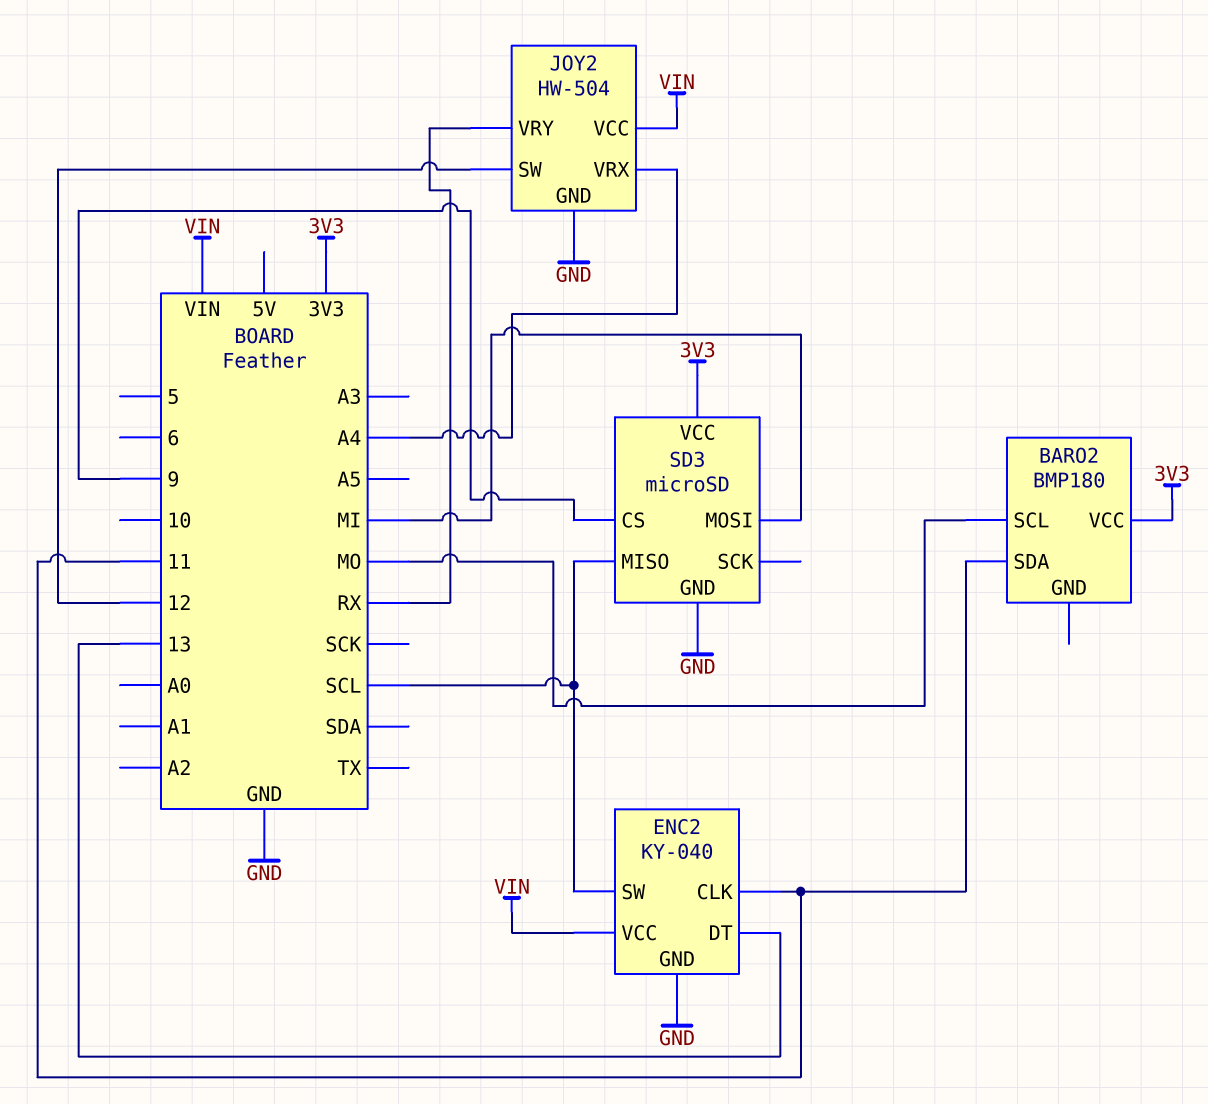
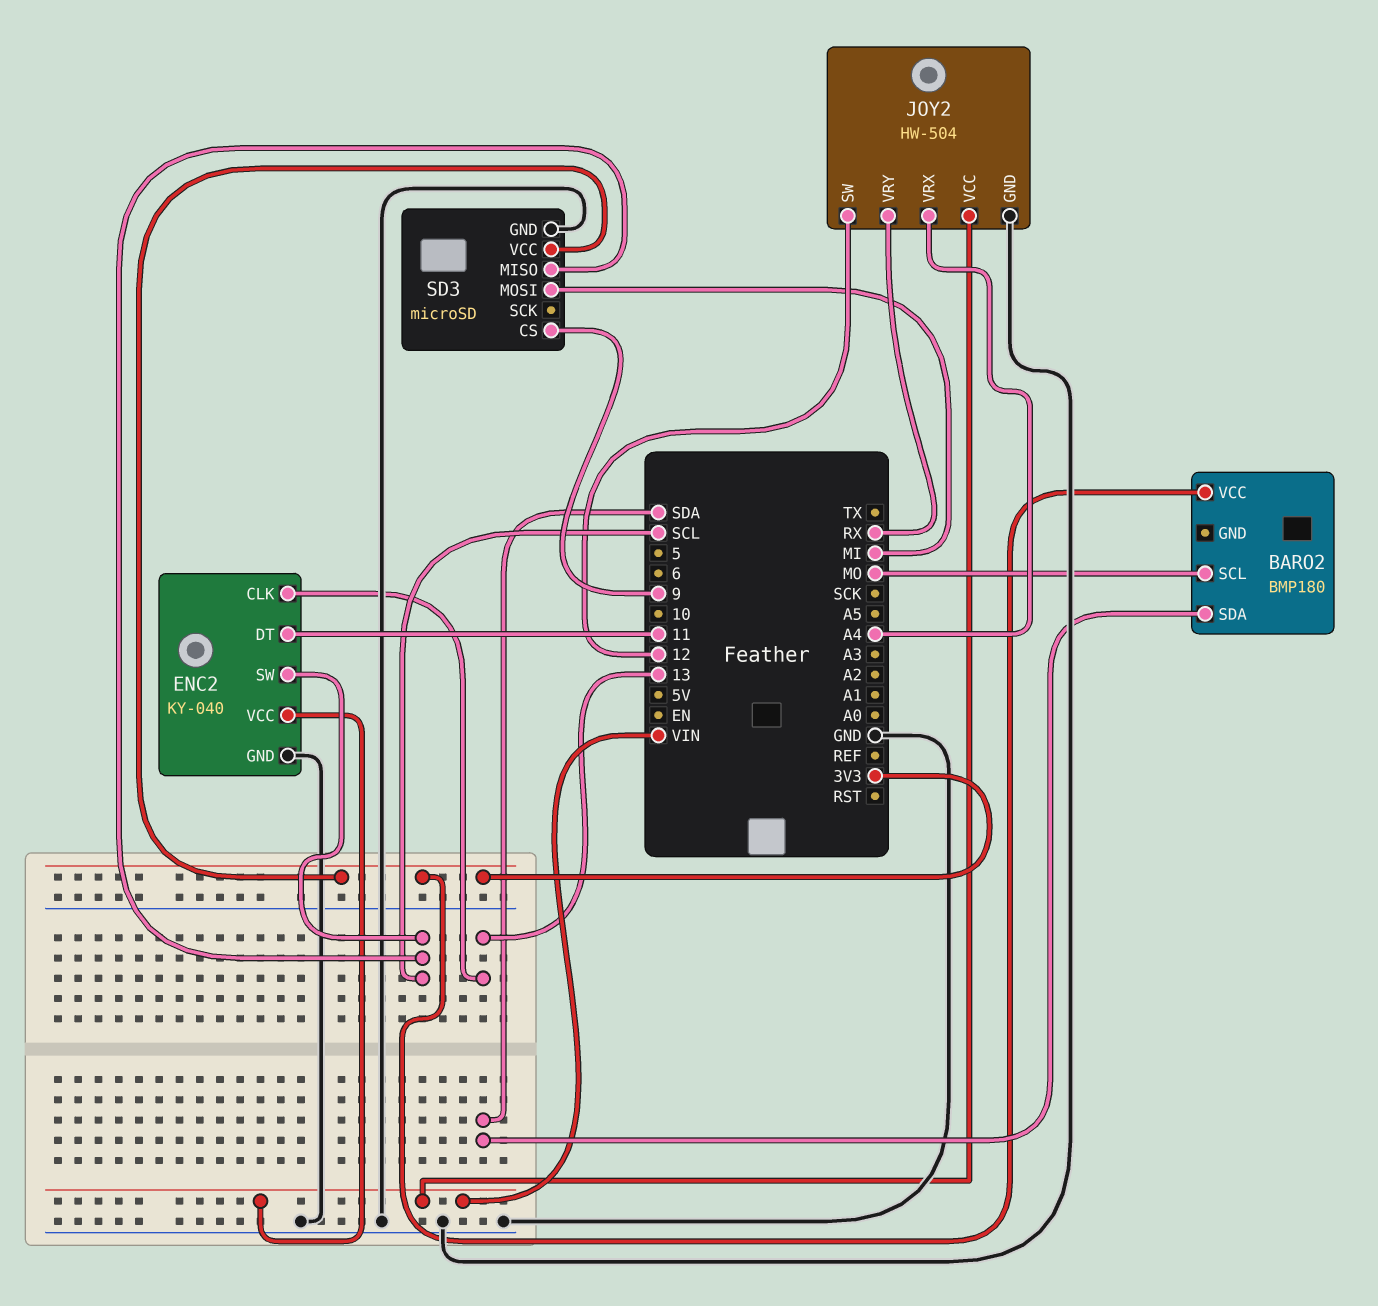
BARO2 pin SDA: 11 -> SDA
ENC2 pin CLK: 11 -> 13
ENC2 pin DT: 13 -> 11

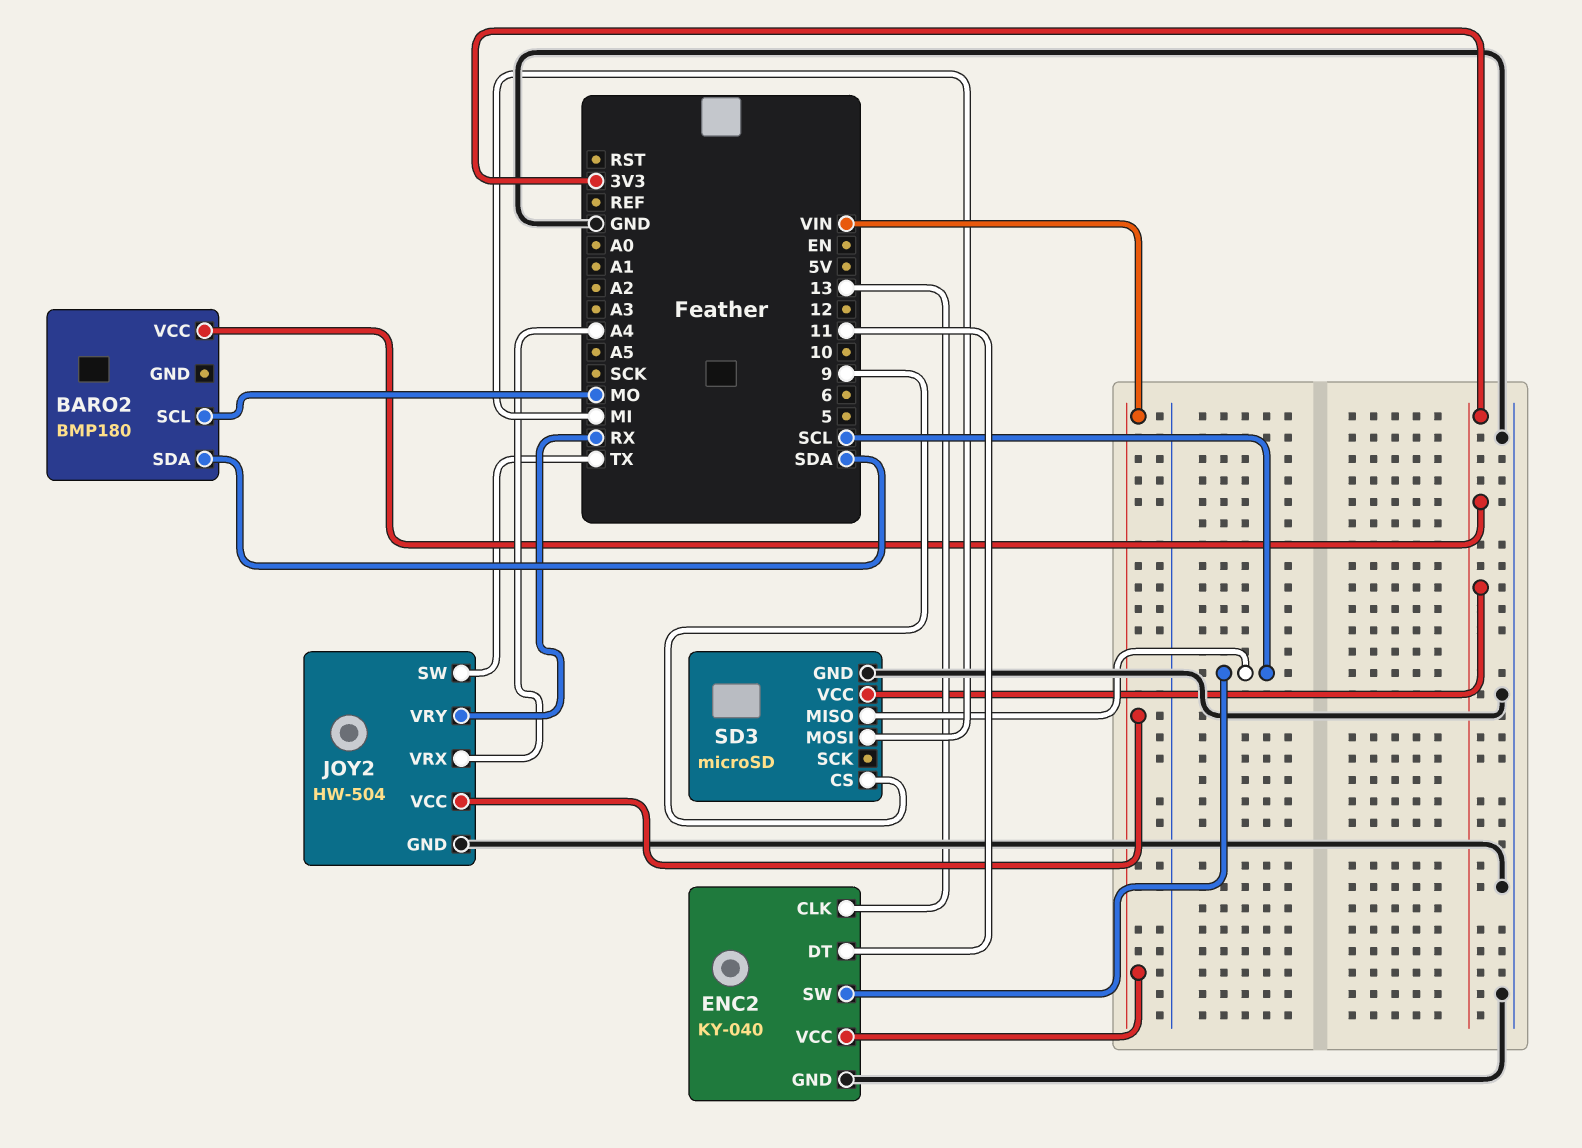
JOY2 pin SW: 12 -> TX

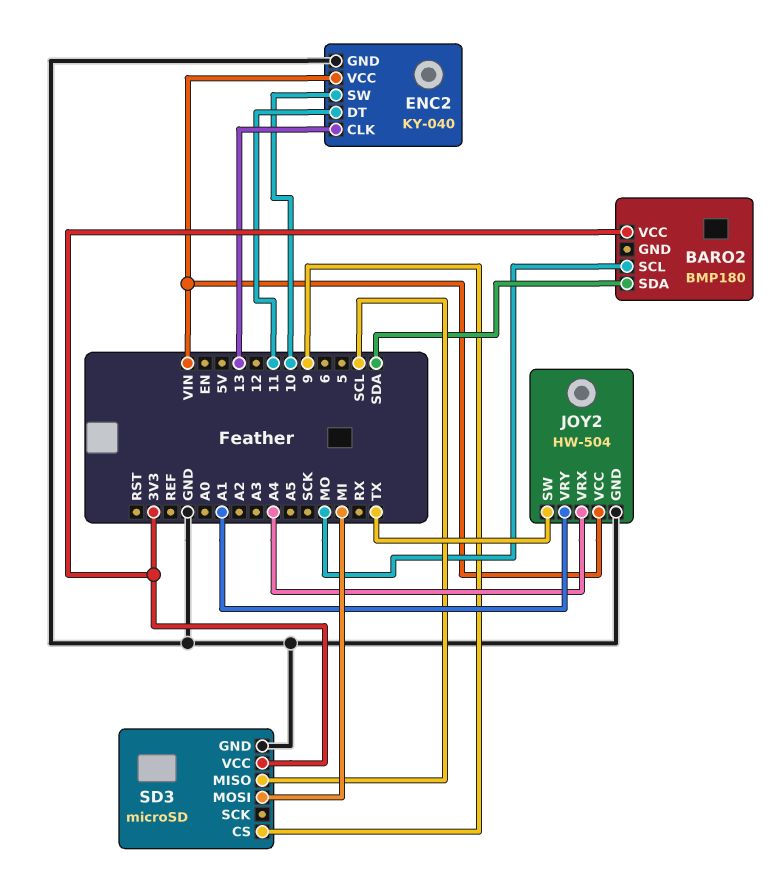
ENC2 pin SW: SCL -> 10
JOY2 pin VRY: RX -> A1

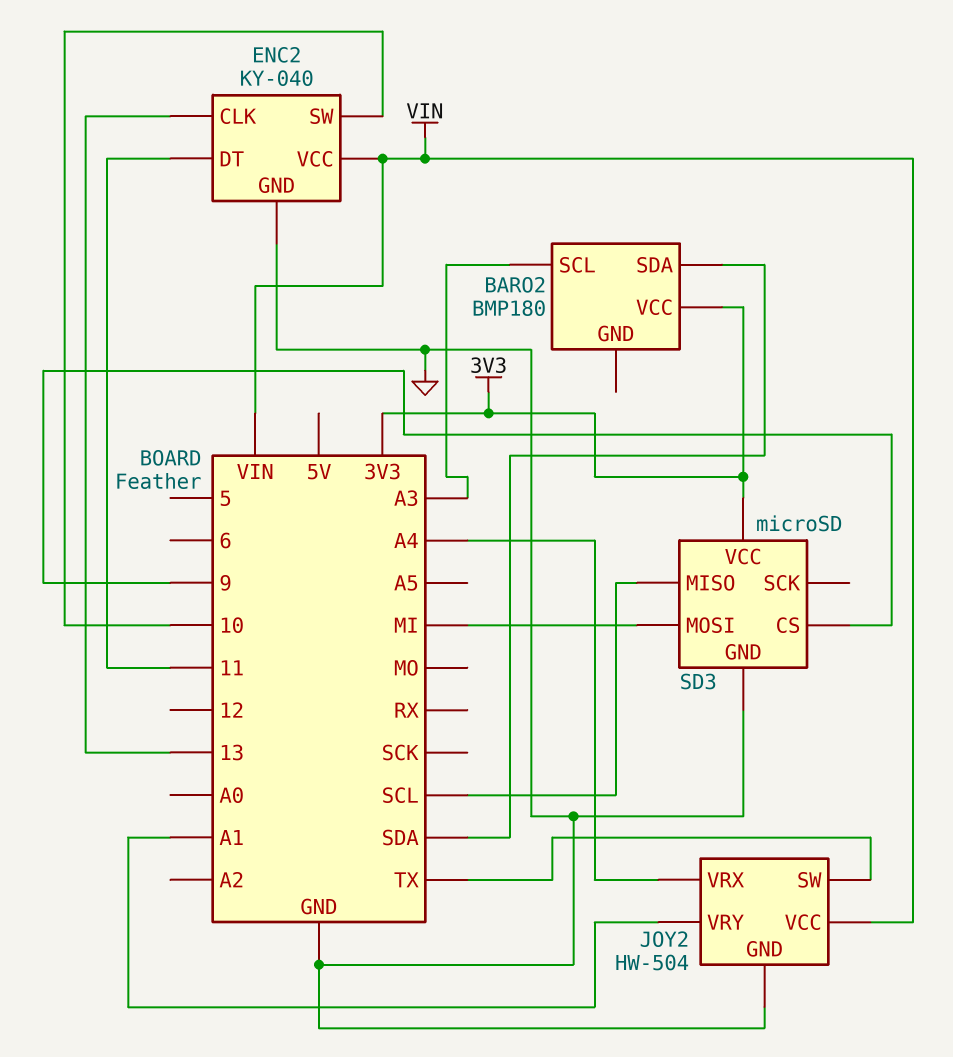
BARO2 pin SCL: MO -> A3

